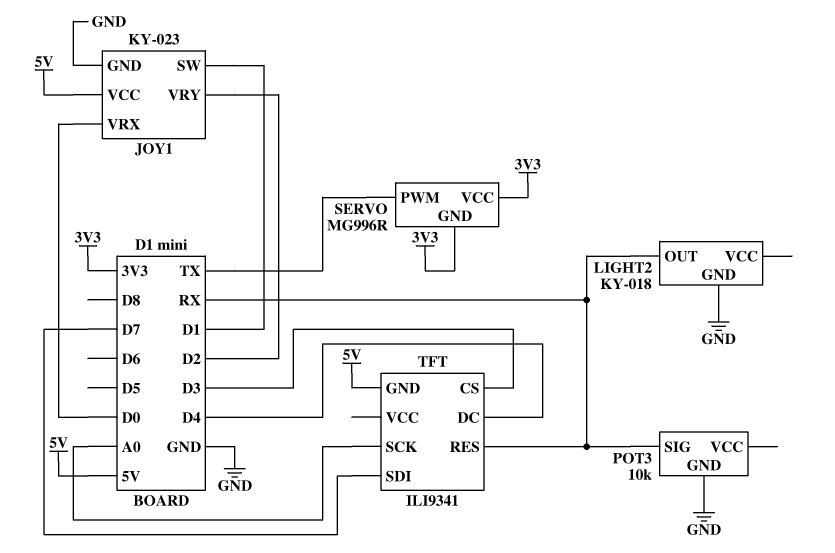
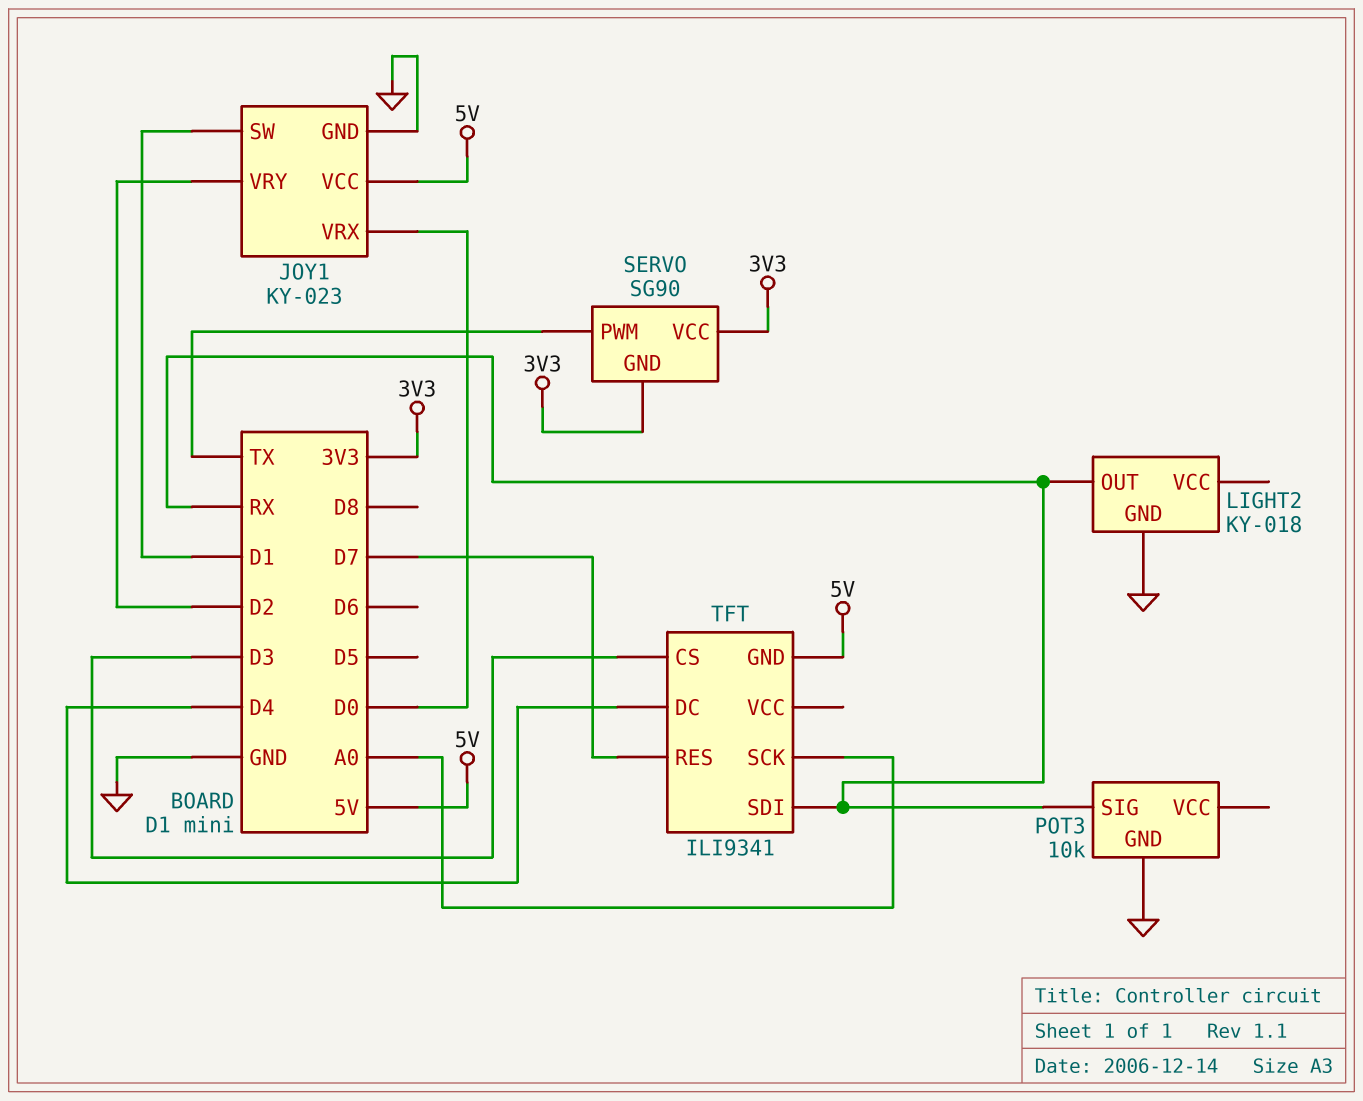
SERVO: MG996R -> SG90
TFT pin RES: RX -> D7
TFT pin SDI: D7 -> RX

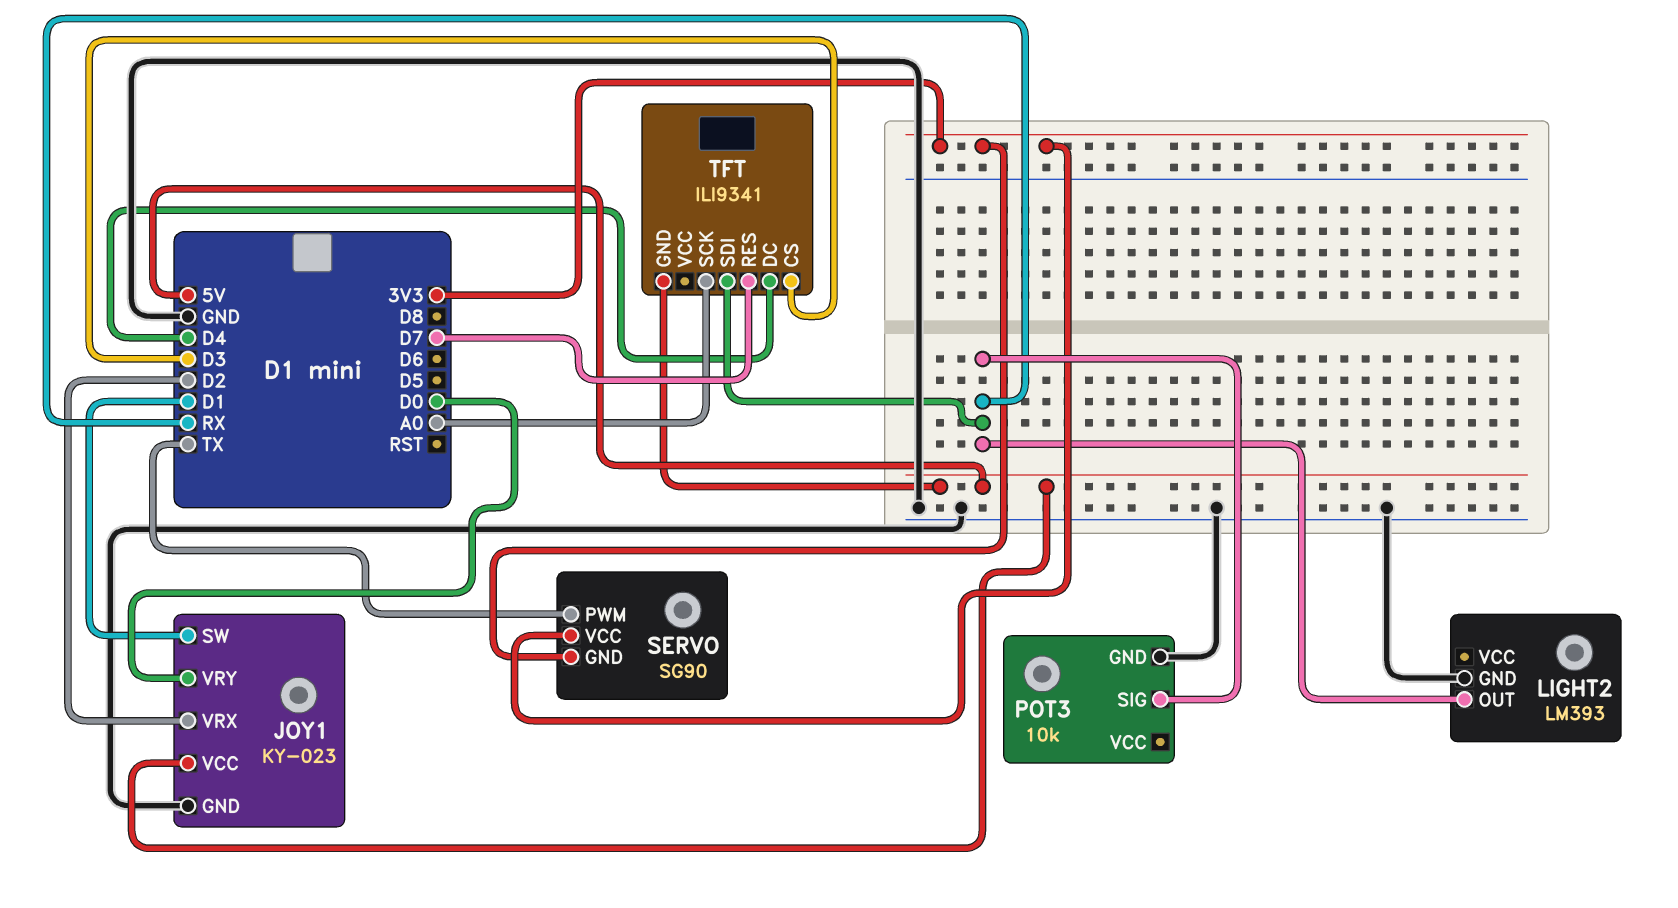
JOY1 pin VRX: D0 -> D2
JOY1 pin VRY: D2 -> D0
LIGHT2: KY-018 -> LM393

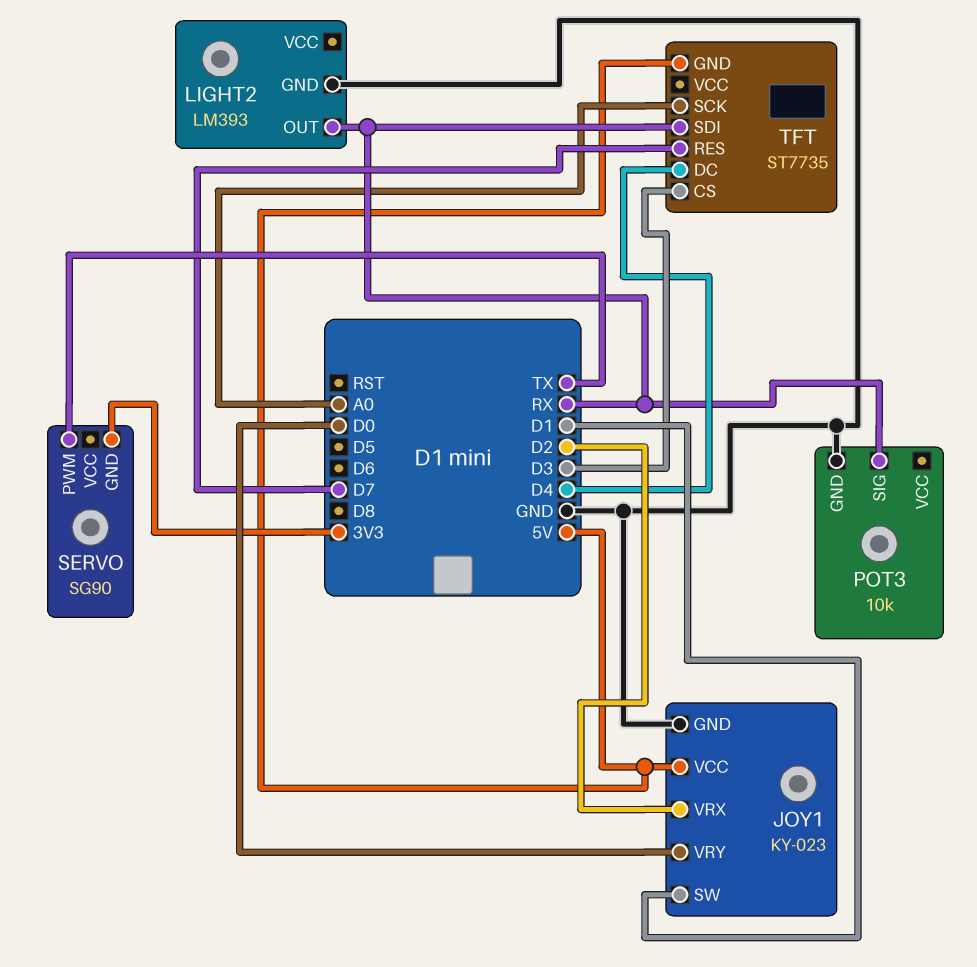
SERVO pin VCC: 3V3 -> none
TFT: ILI9341 -> ST7735

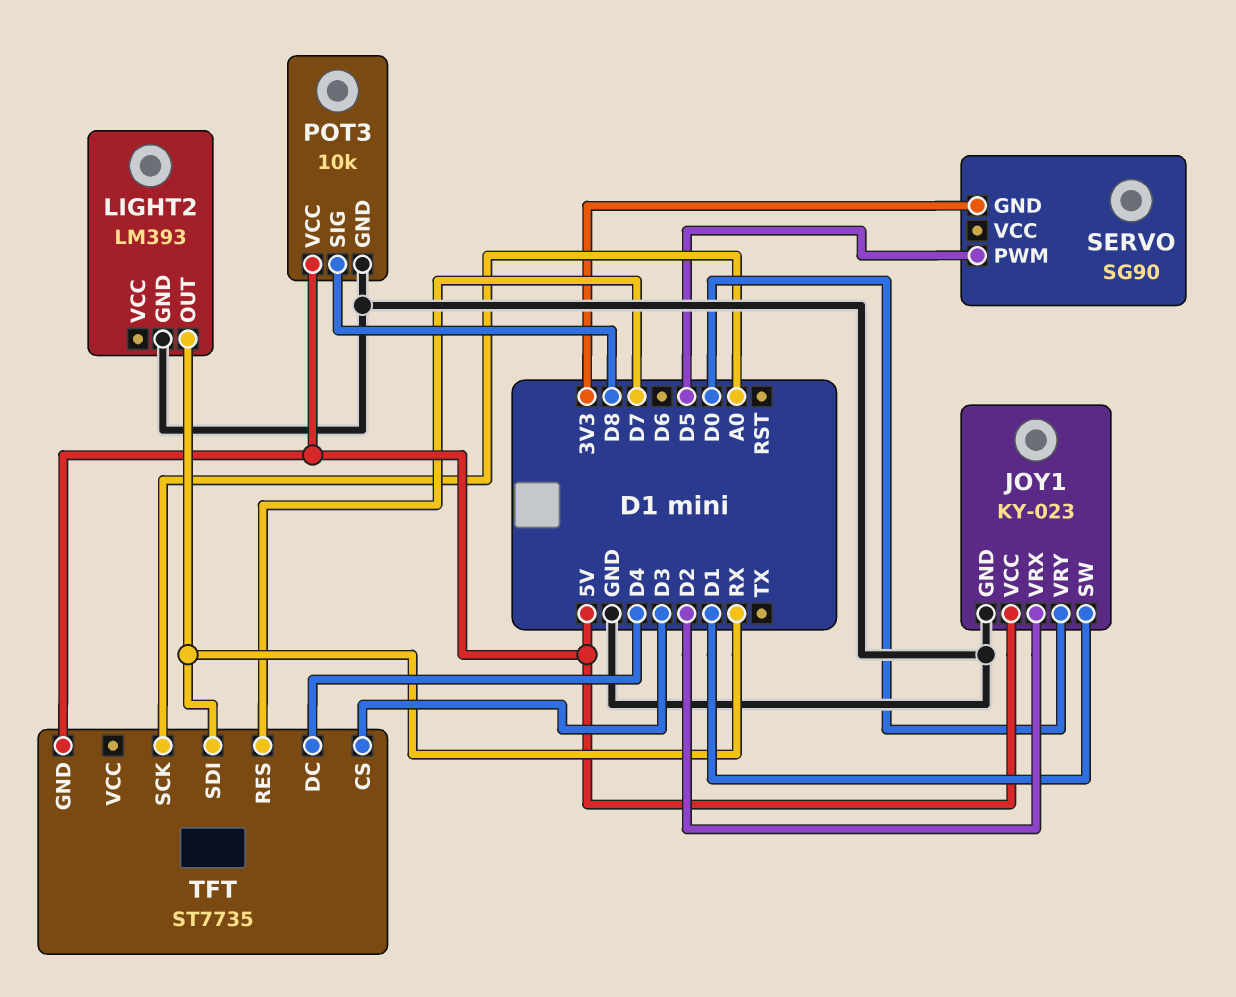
POT3 pin SIG: RX -> D8
POT3 pin VCC: none -> 5V
SERVO pin PWM: TX -> D5

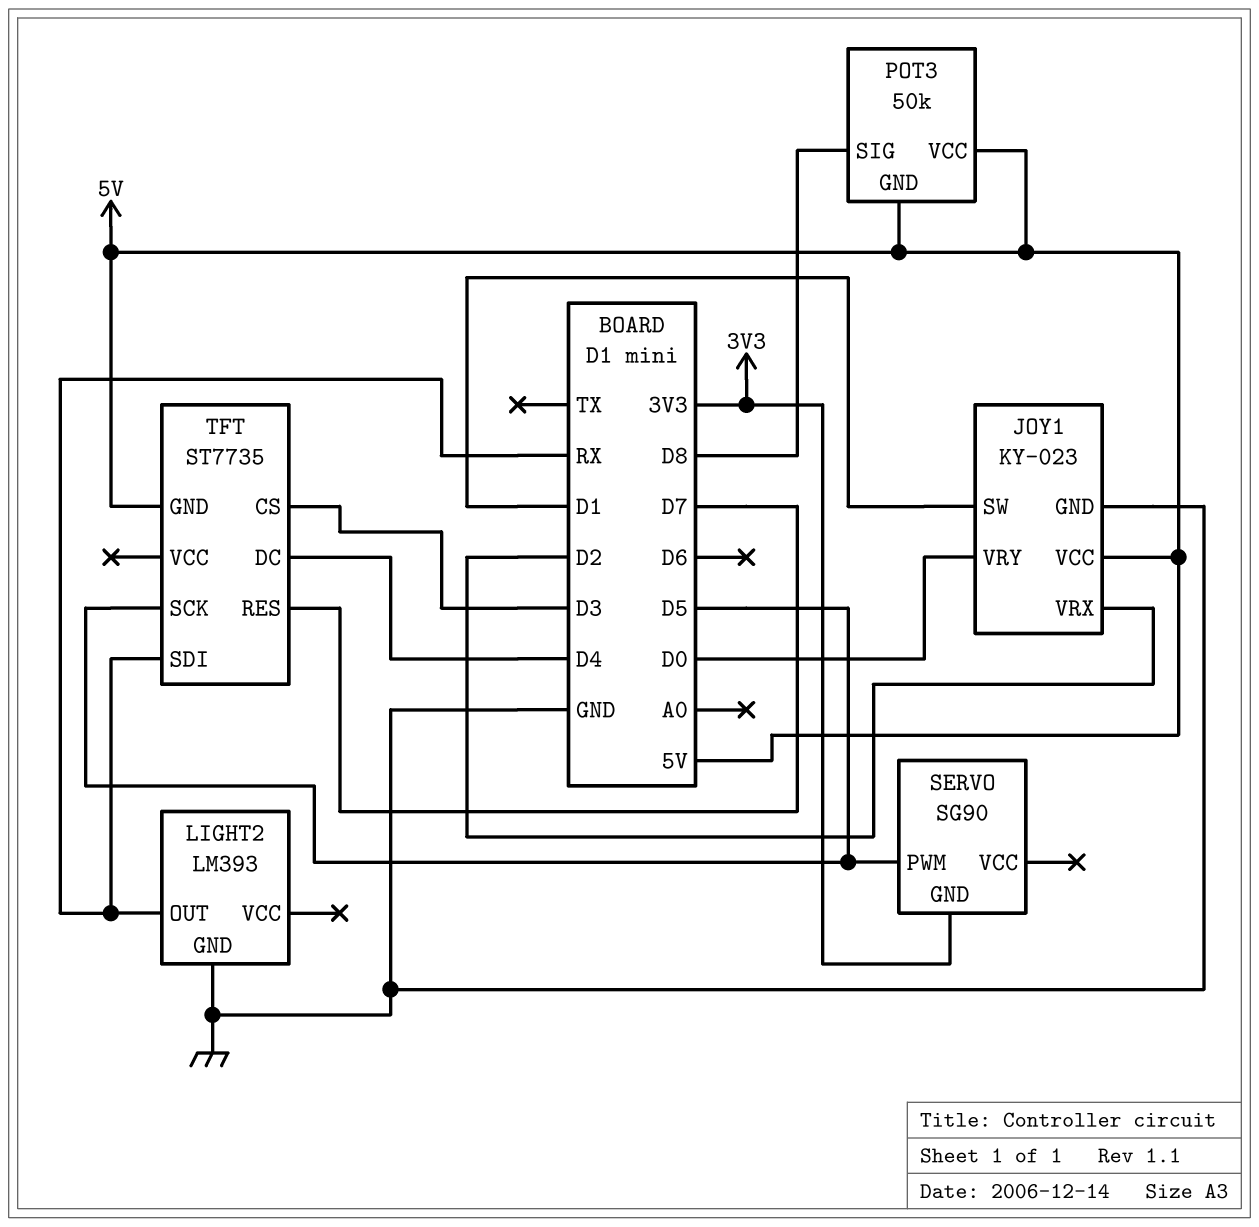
POT3: 10k -> 50k
POT3 pin GND: GND -> 5V
TFT pin SCK: A0 -> D5

